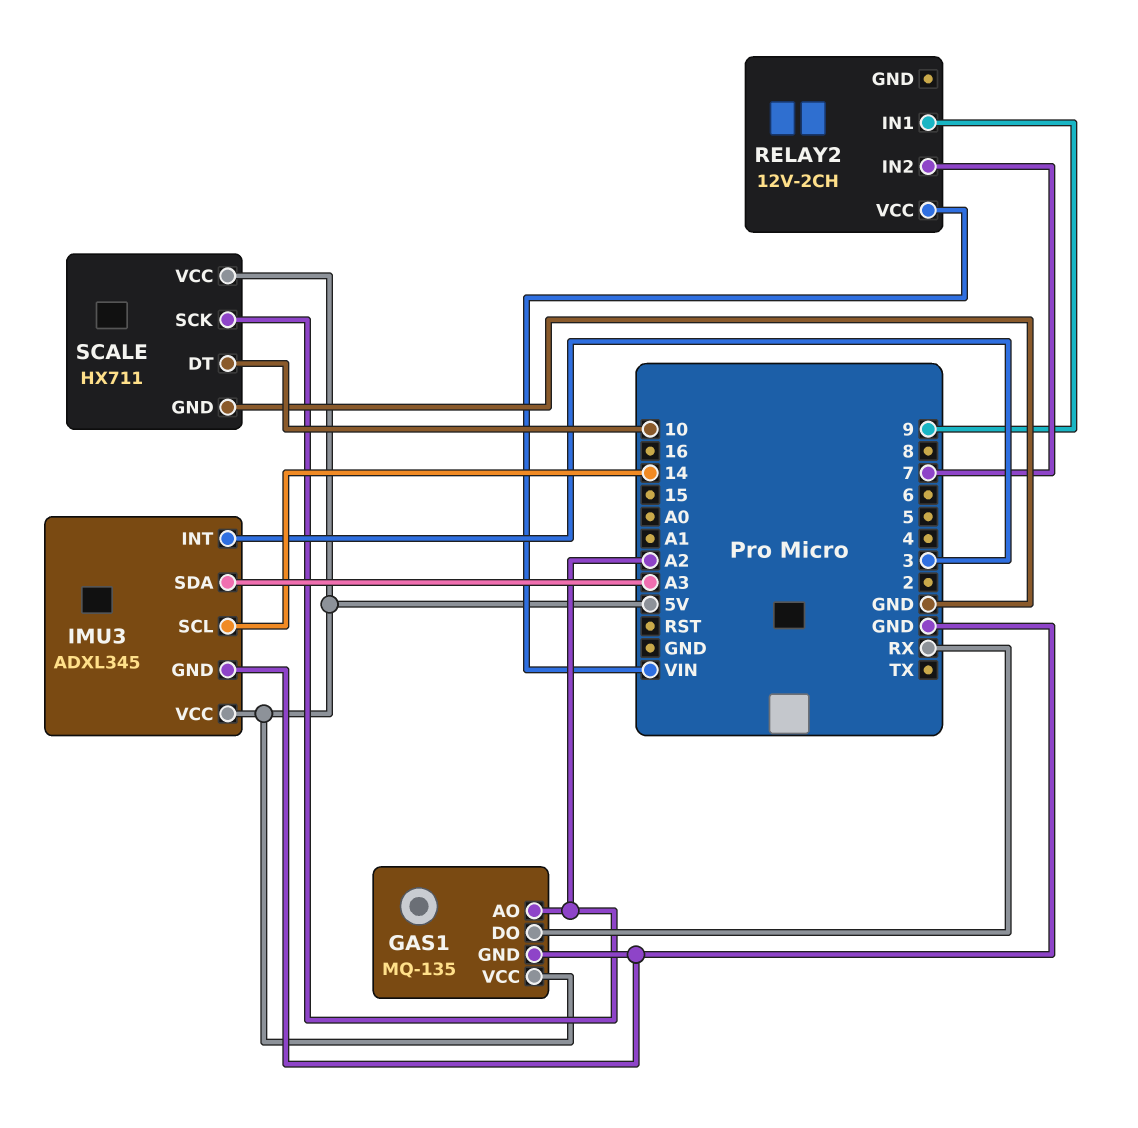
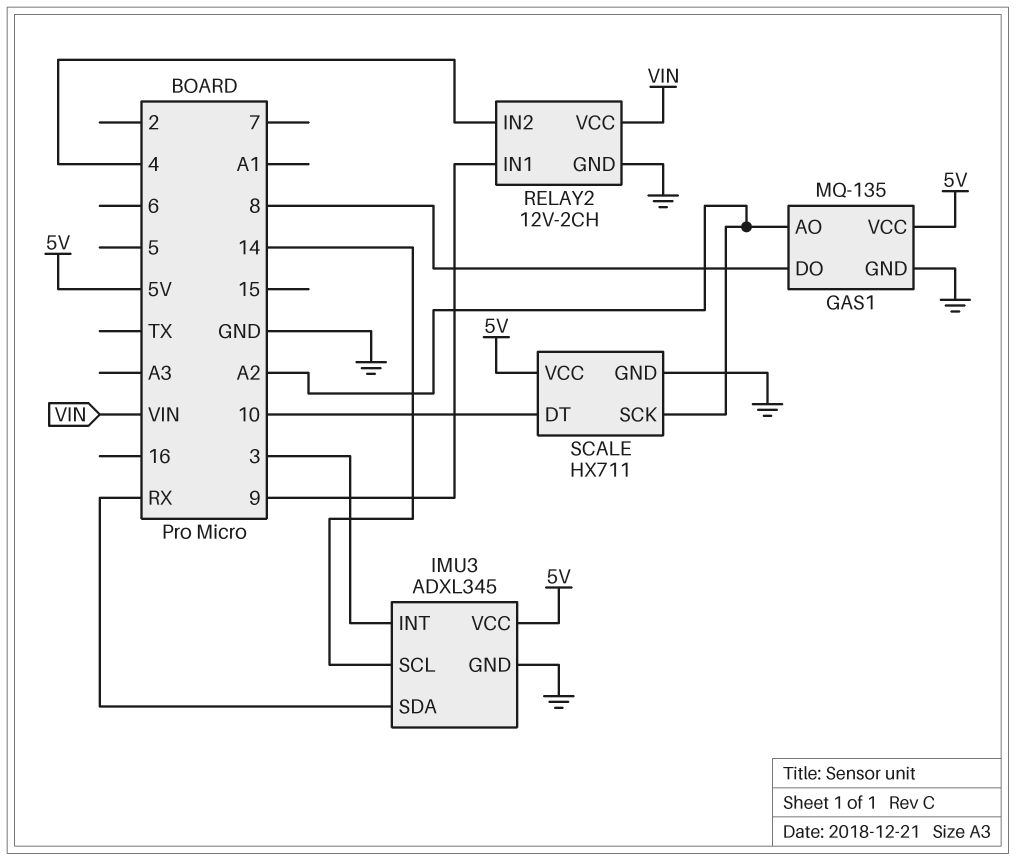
GAS1 pin DO: RX -> 8
IMU3 pin SDA: A3 -> RX
RELAY2 pin GND: none -> GND
RELAY2 pin IN2: 7 -> 4

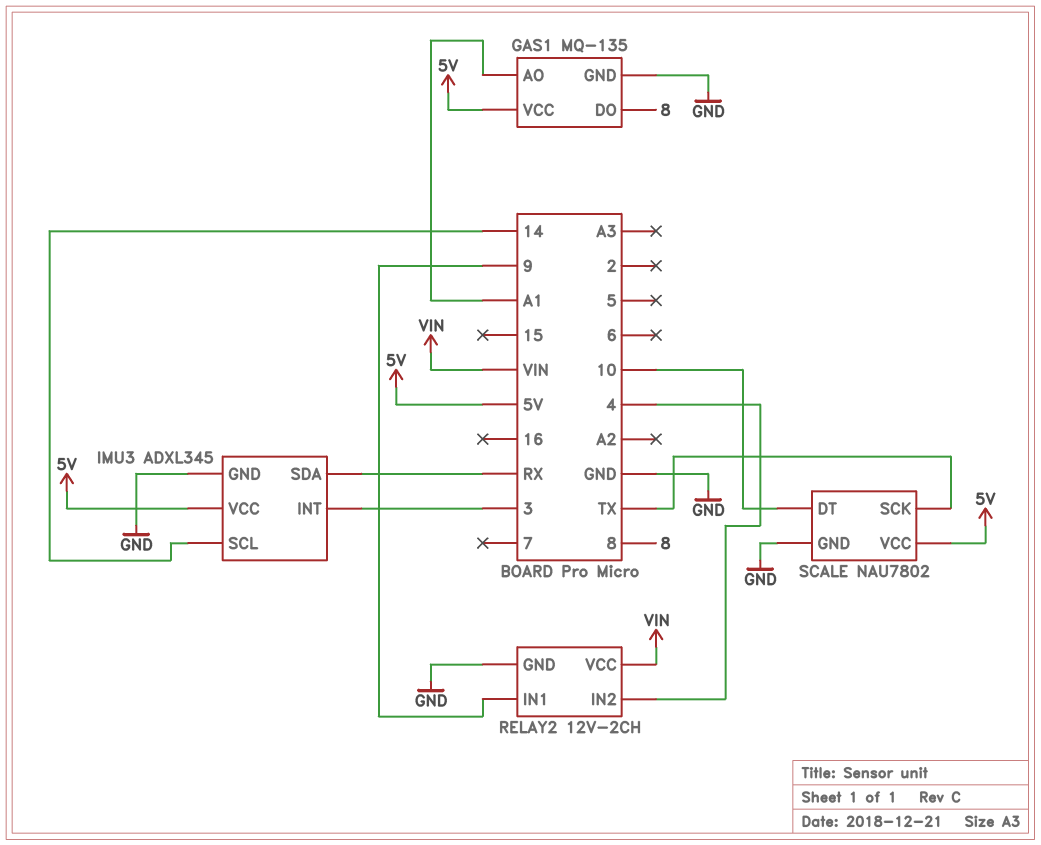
GAS1 pin AO: A2 -> A1
SCALE: HX711 -> NAU7802
SCALE pin SCK: A2 -> TX

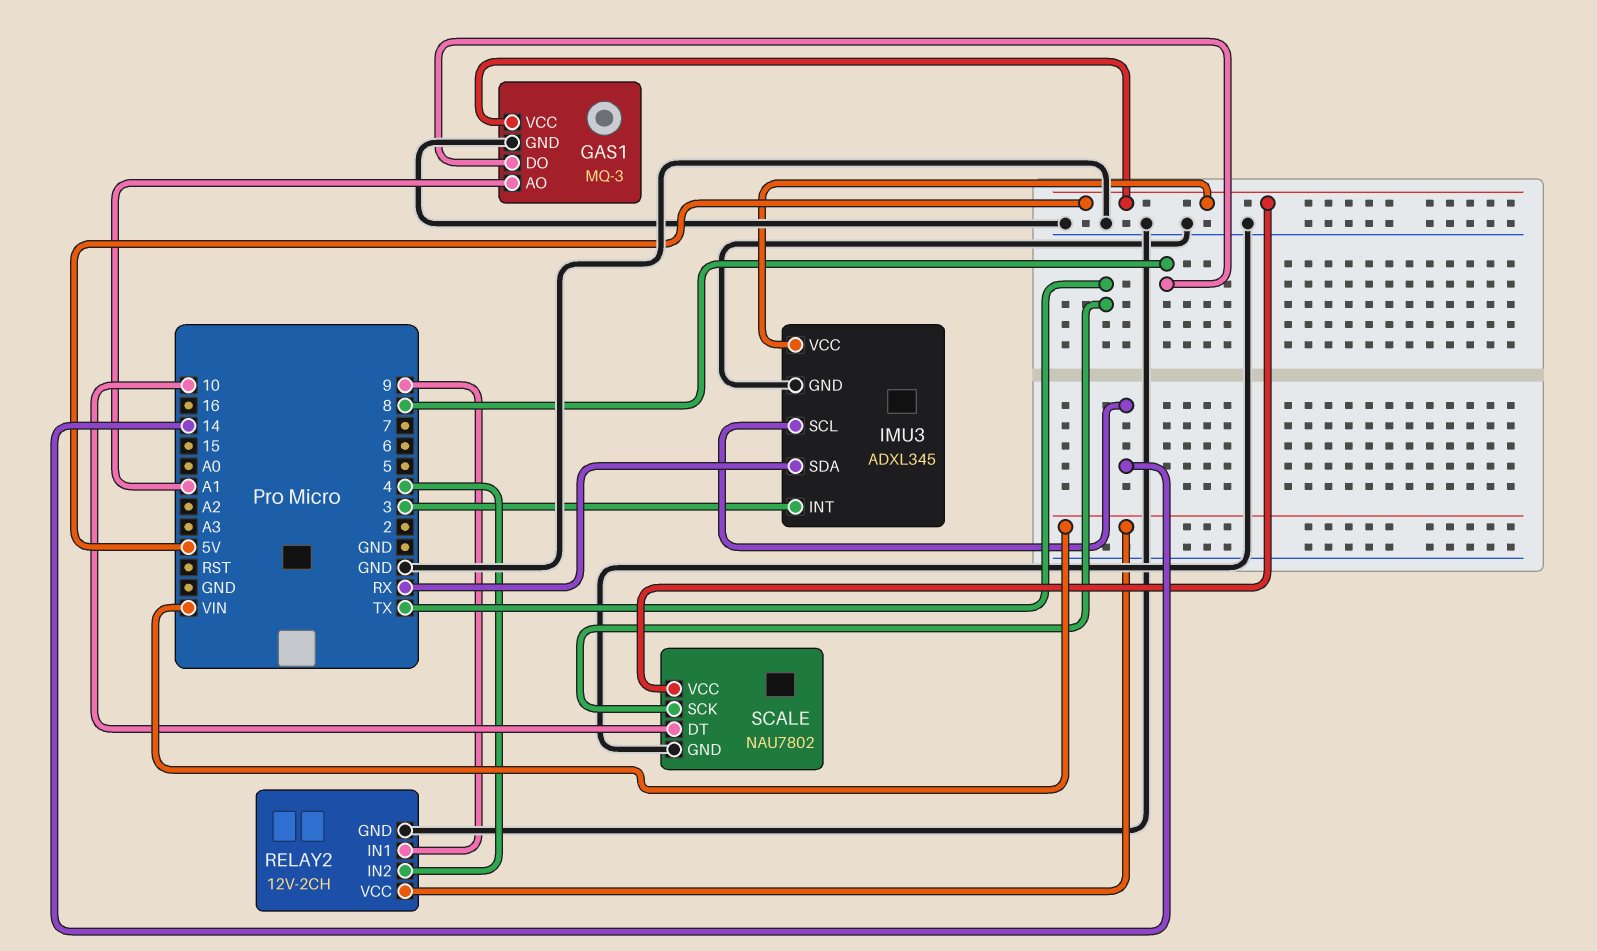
GAS1: MQ-135 -> MQ-3

